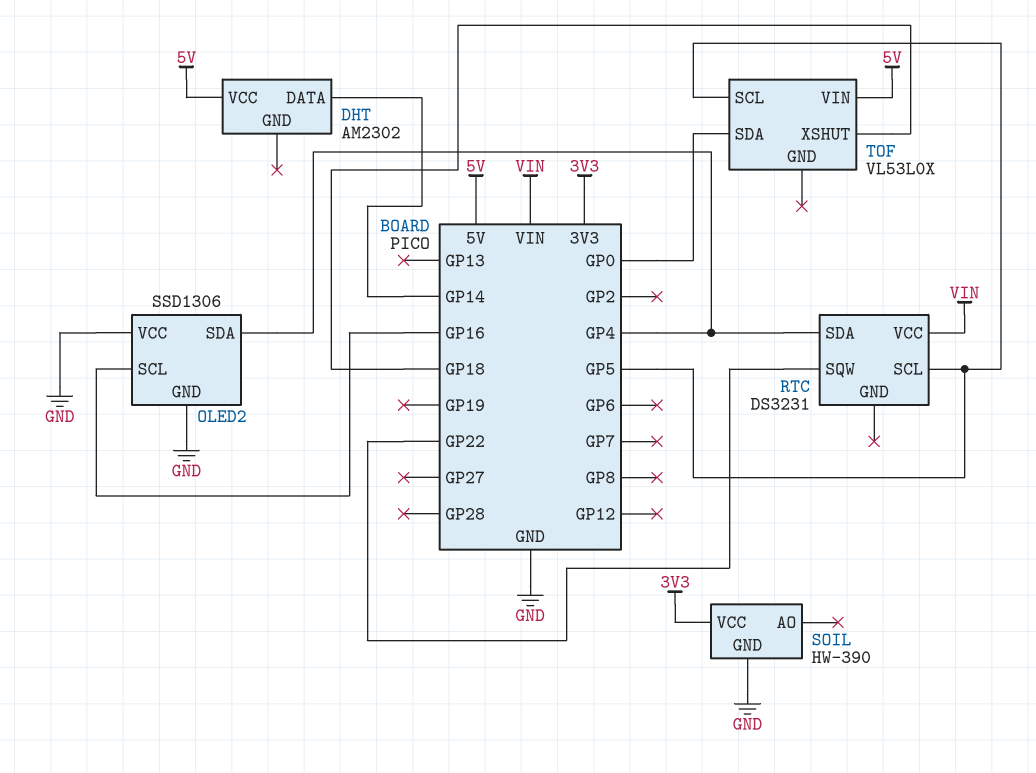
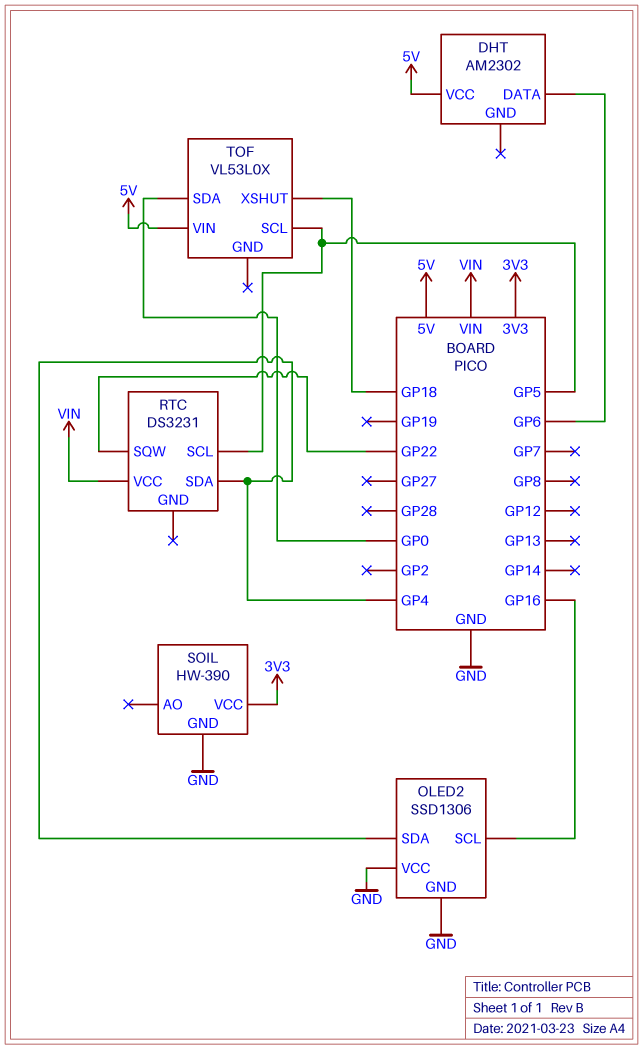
DHT pin DATA: GP14 -> GP6

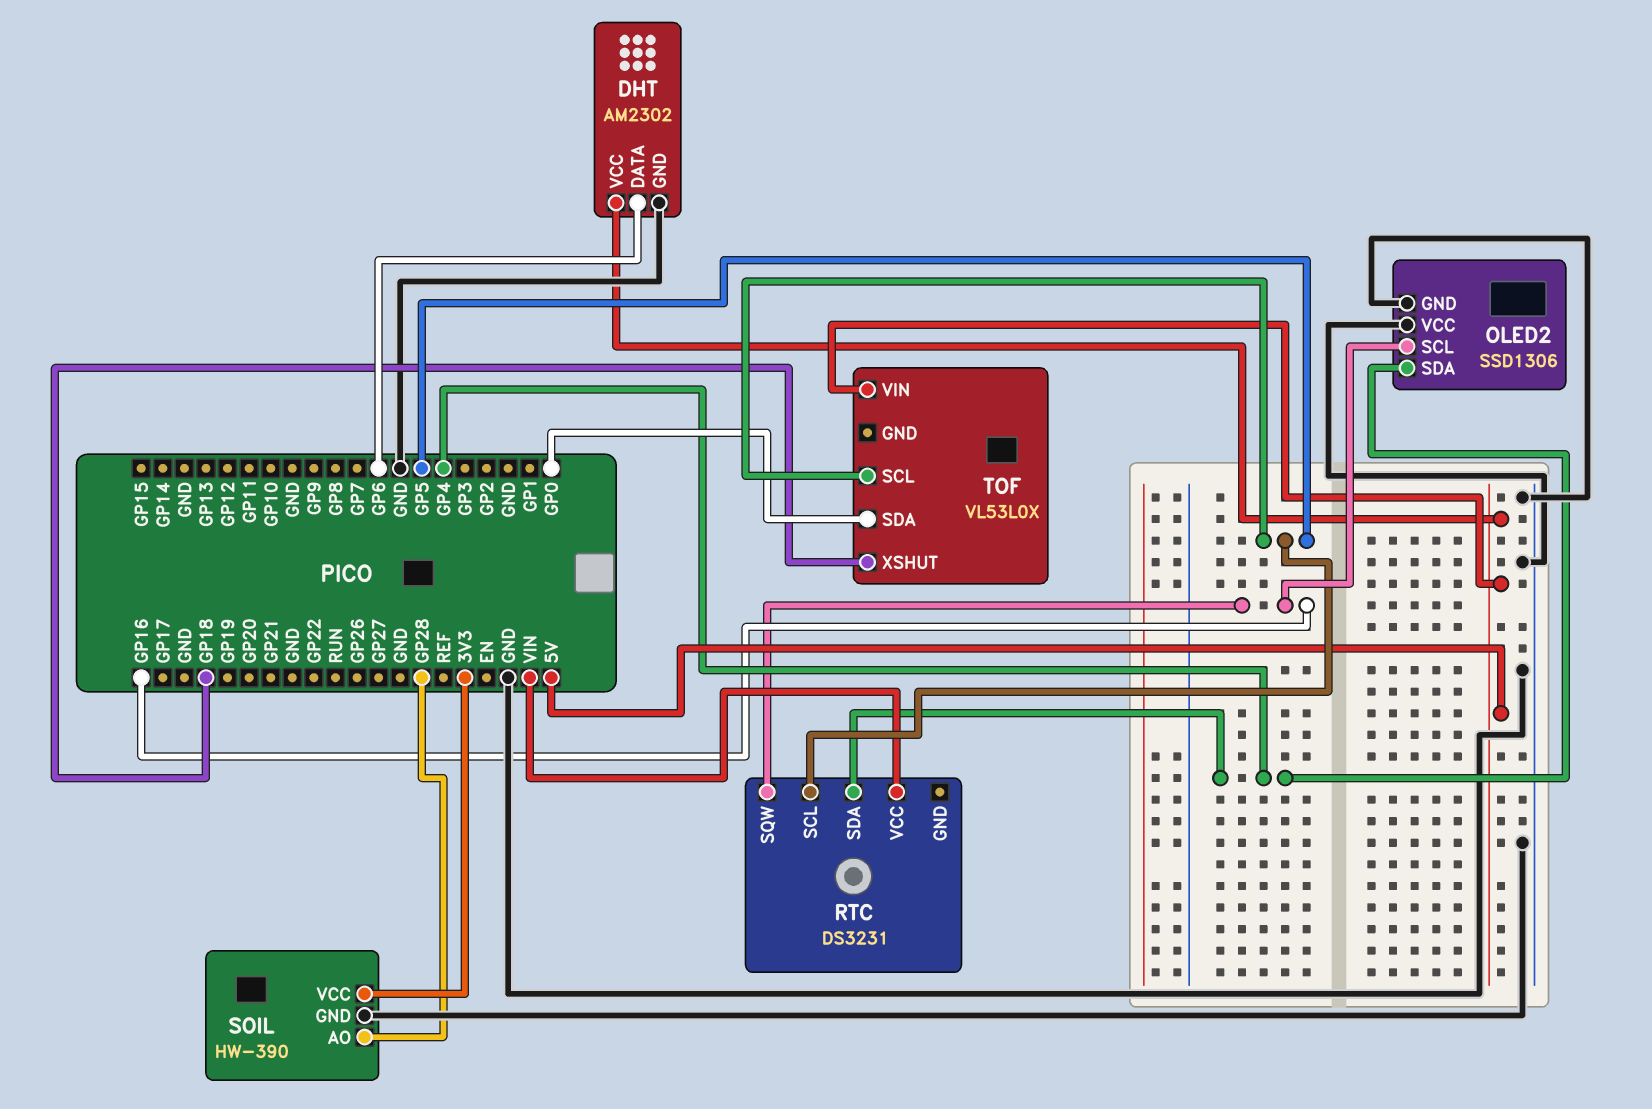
DHT pin GND: none -> GND
RTC pin SQW: GP22 -> GP16
SOIL pin AO: none -> GP28

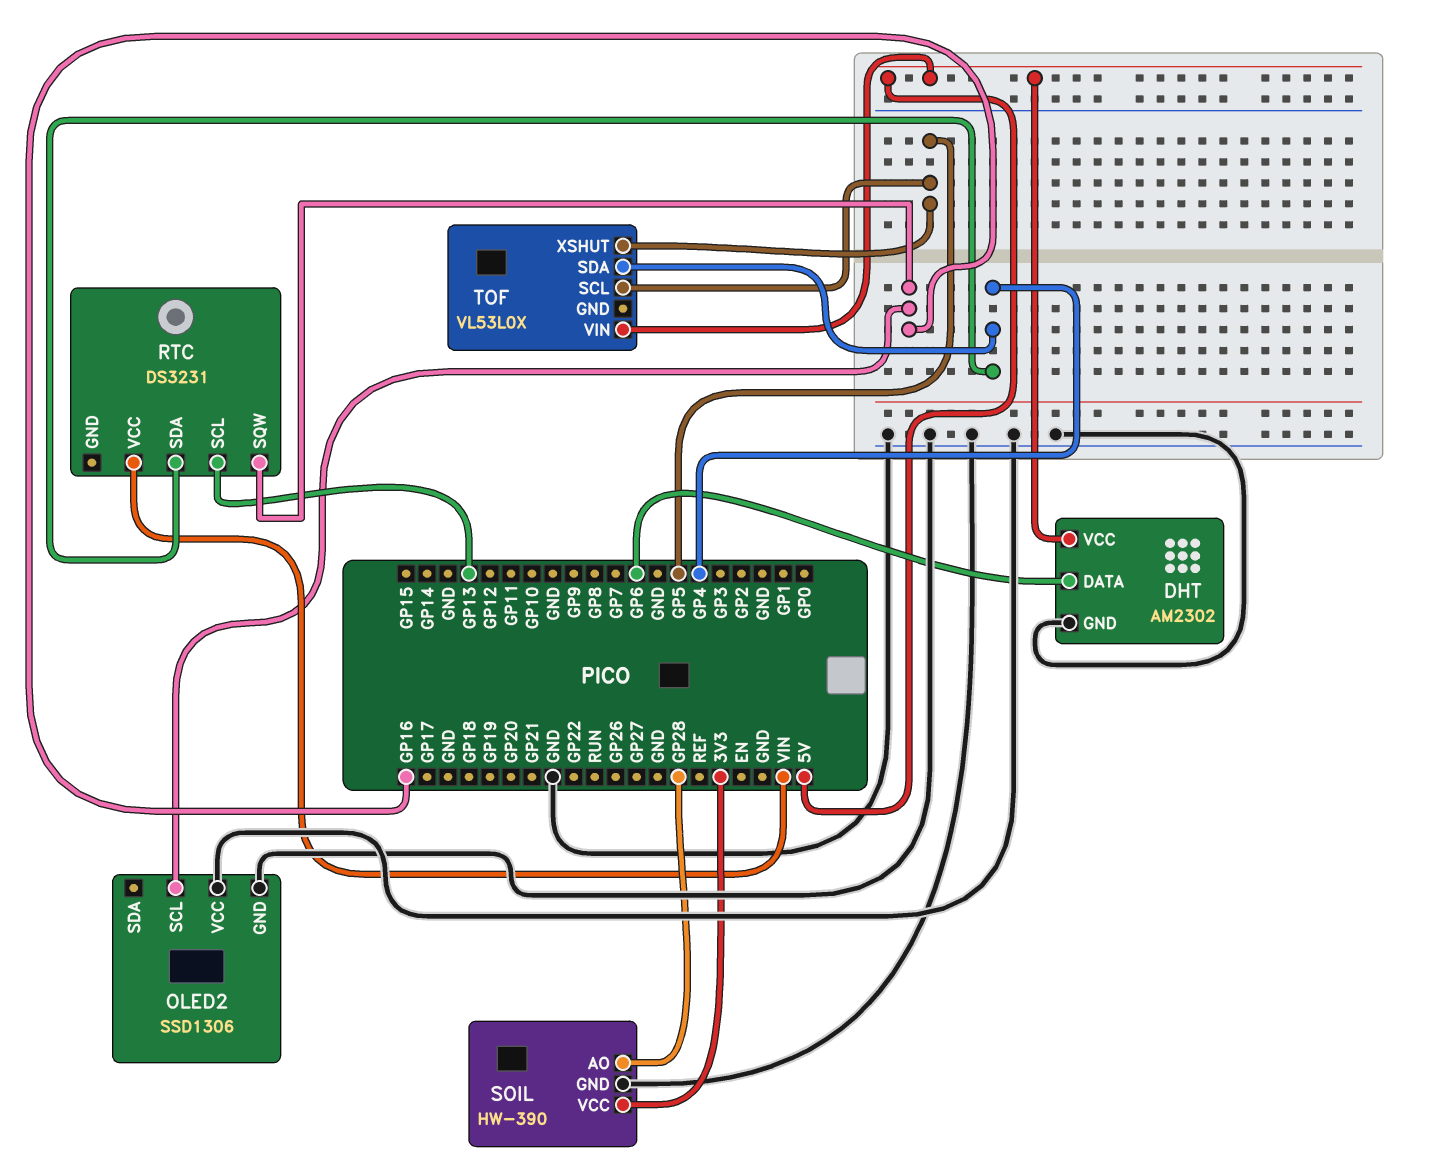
OLED2 pin SDA: GP4 -> none
RTC pin SCL: GP5 -> GP13
TOF pin SDA: GP0 -> GP4
TOF pin XSHUT: GP18 -> GP5

